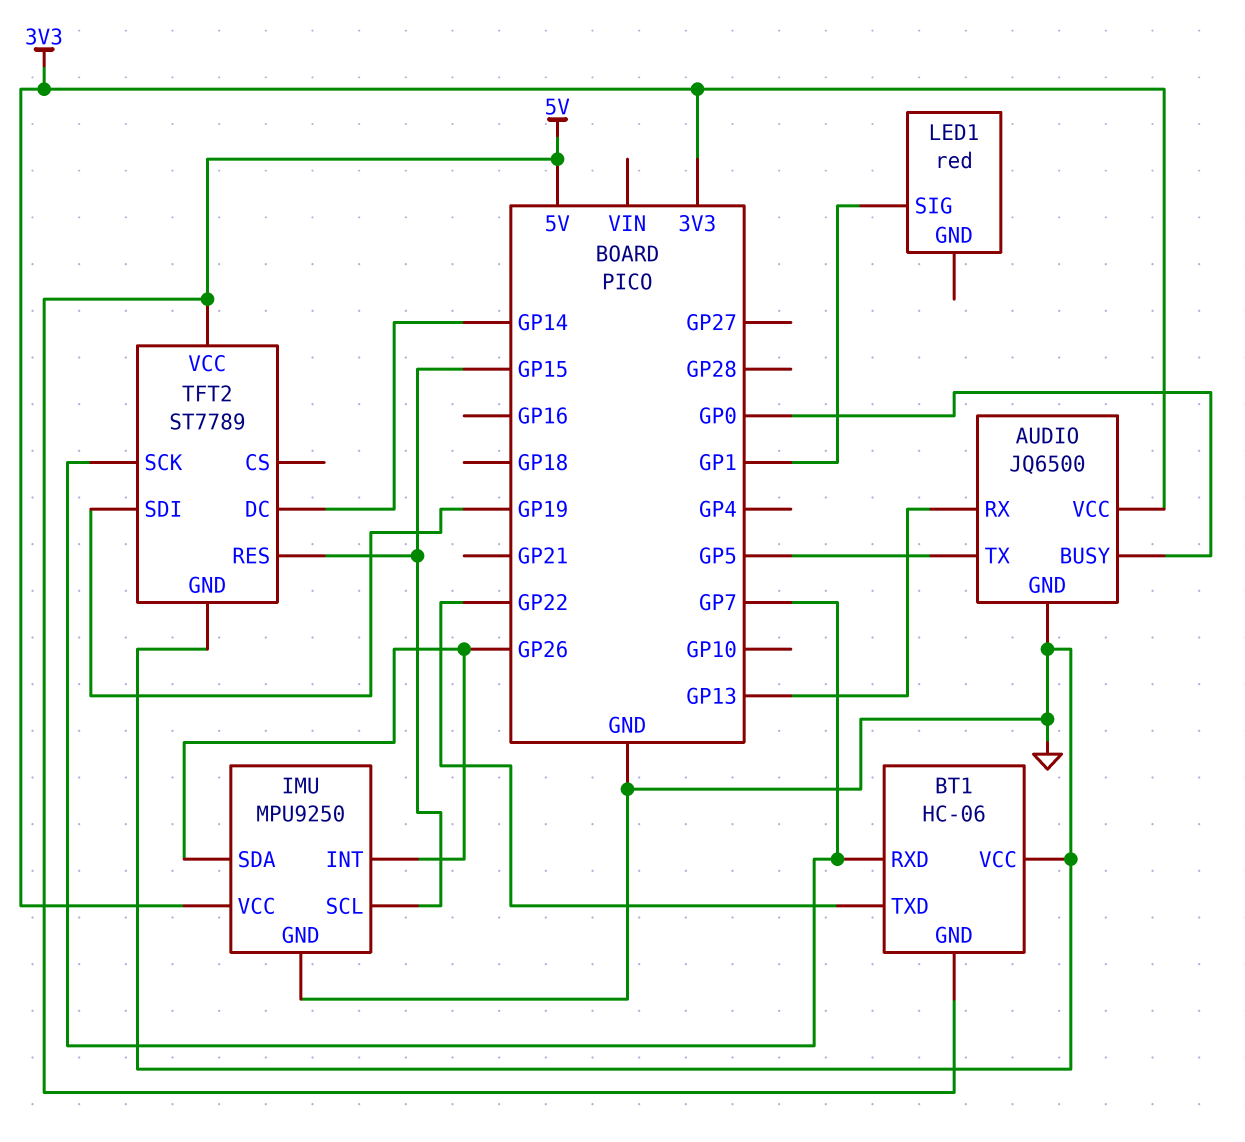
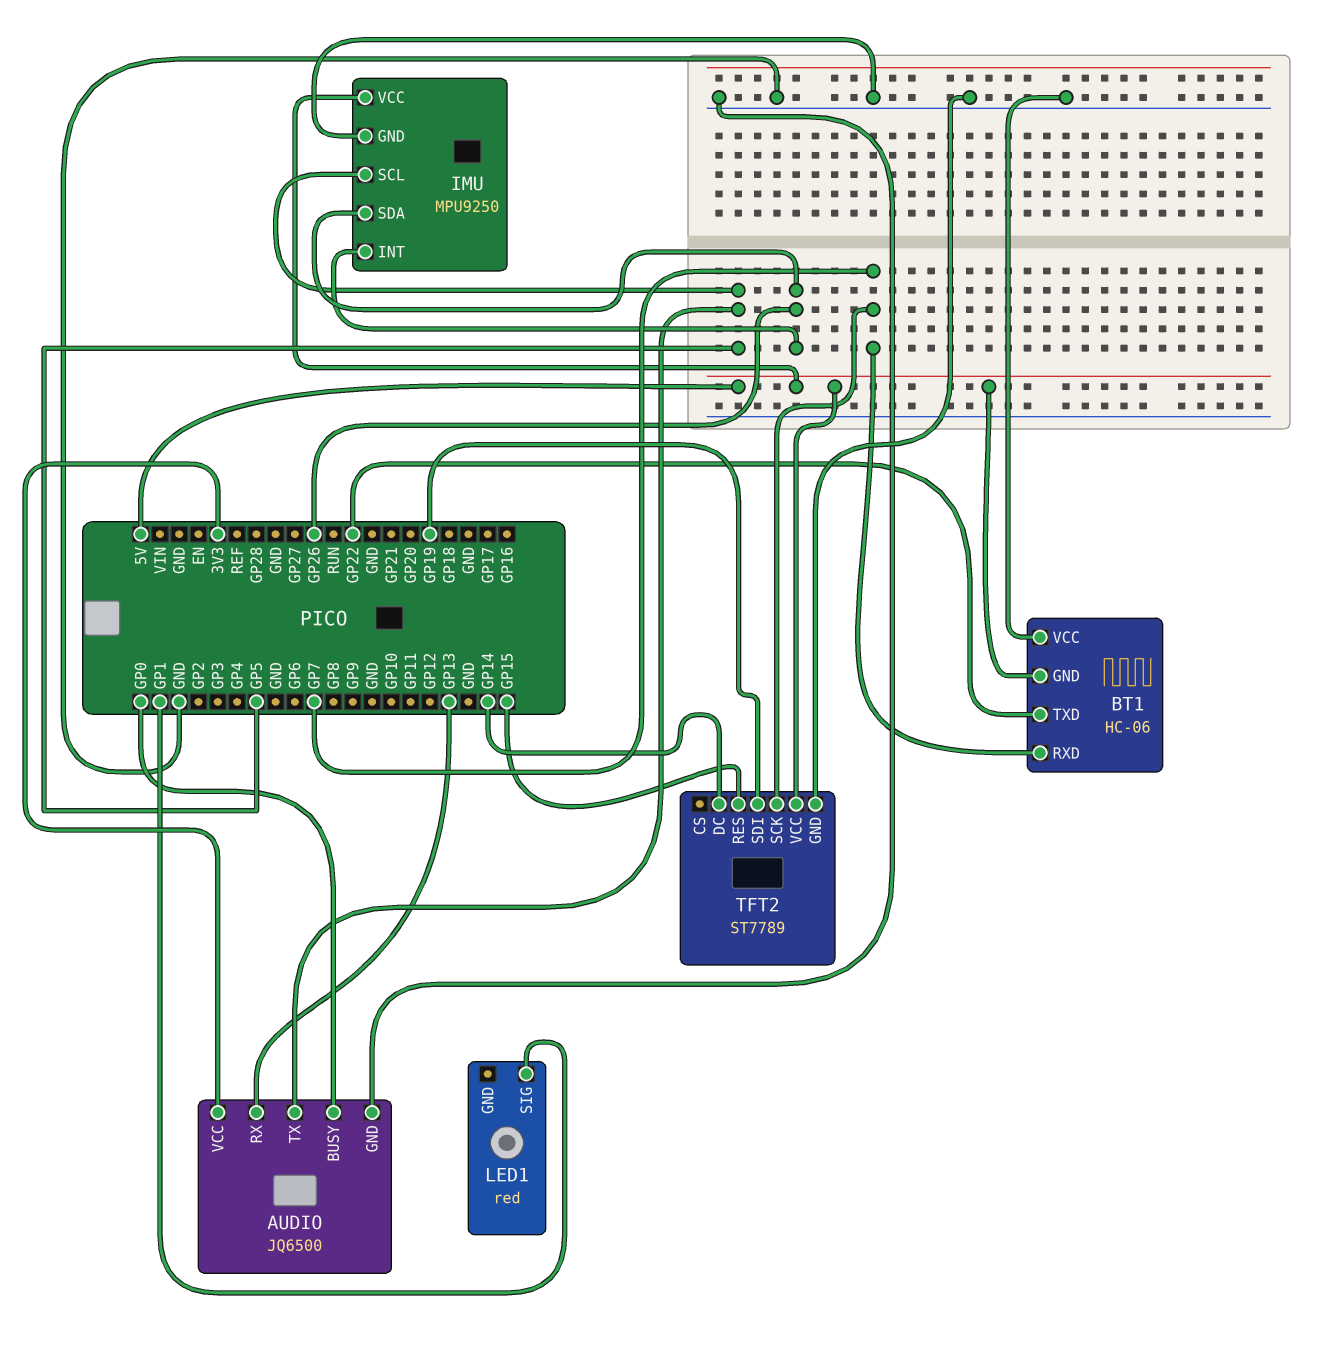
IMU pin SCL: GP15 -> GP5
IMU pin VCC: 3V3 -> 5V

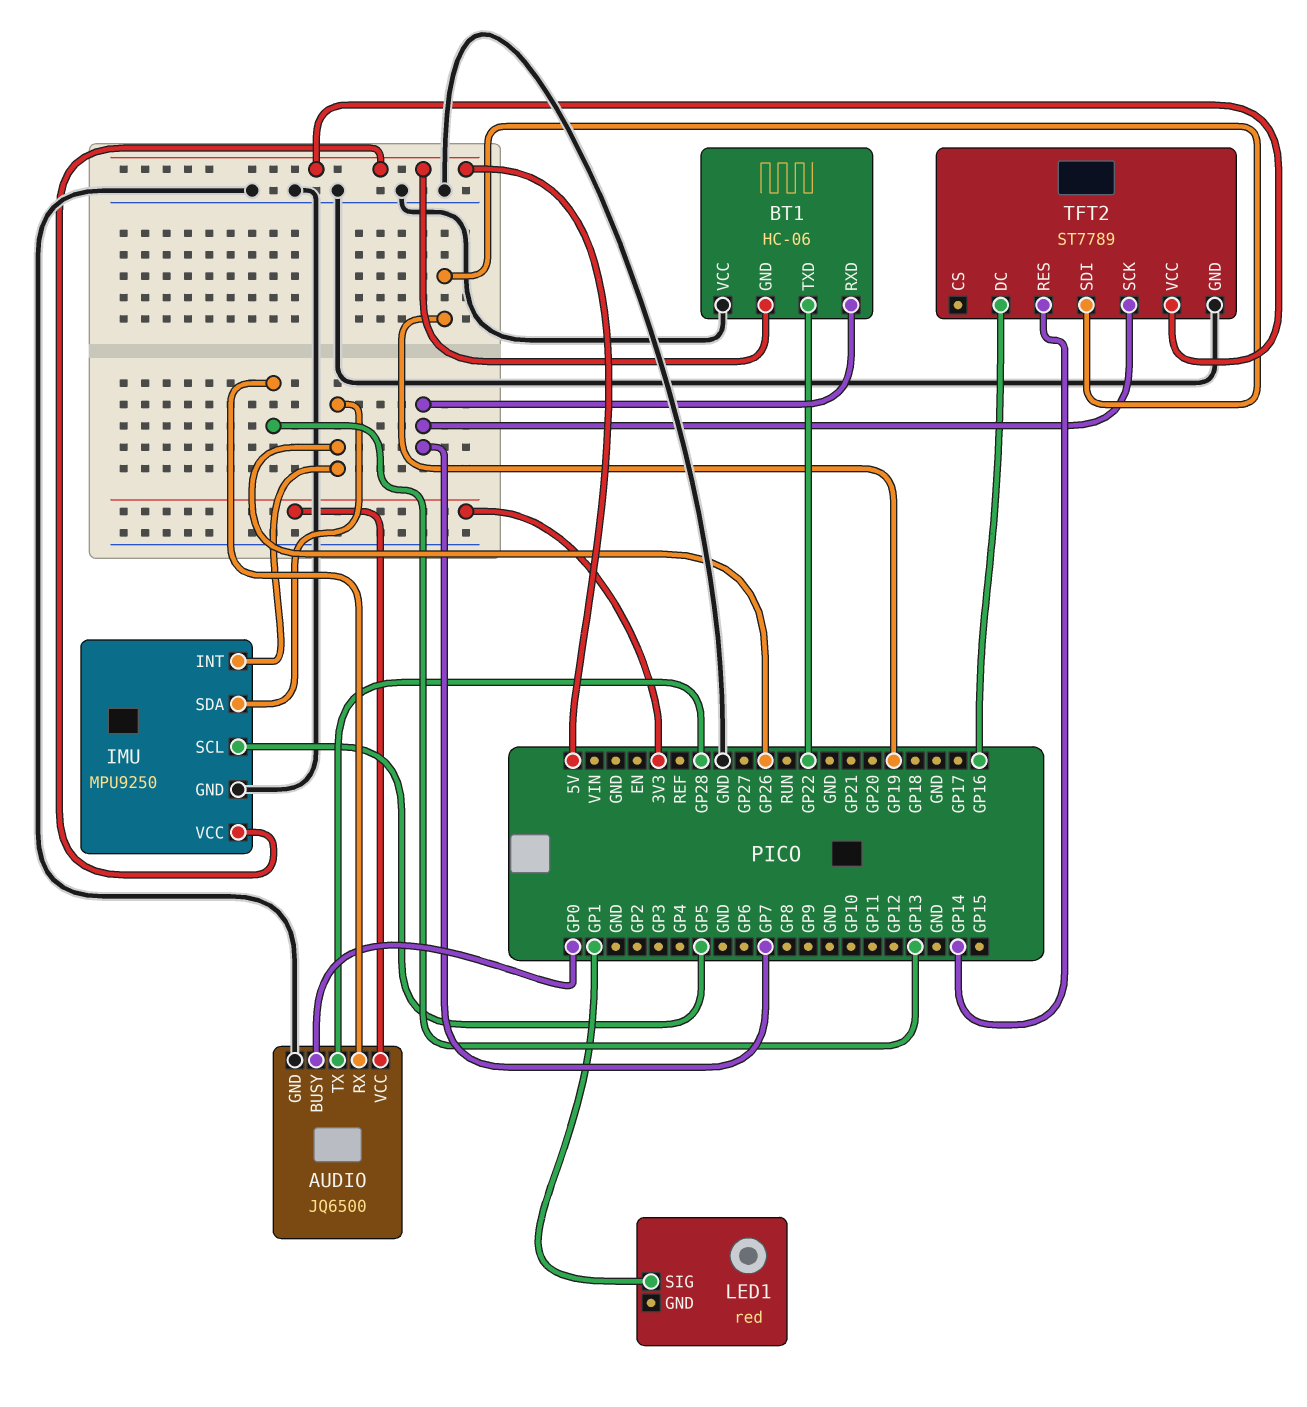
AUDIO pin TX: GP5 -> GP28
TFT2 pin DC: GP14 -> GP16
TFT2 pin RES: GP15 -> GP14

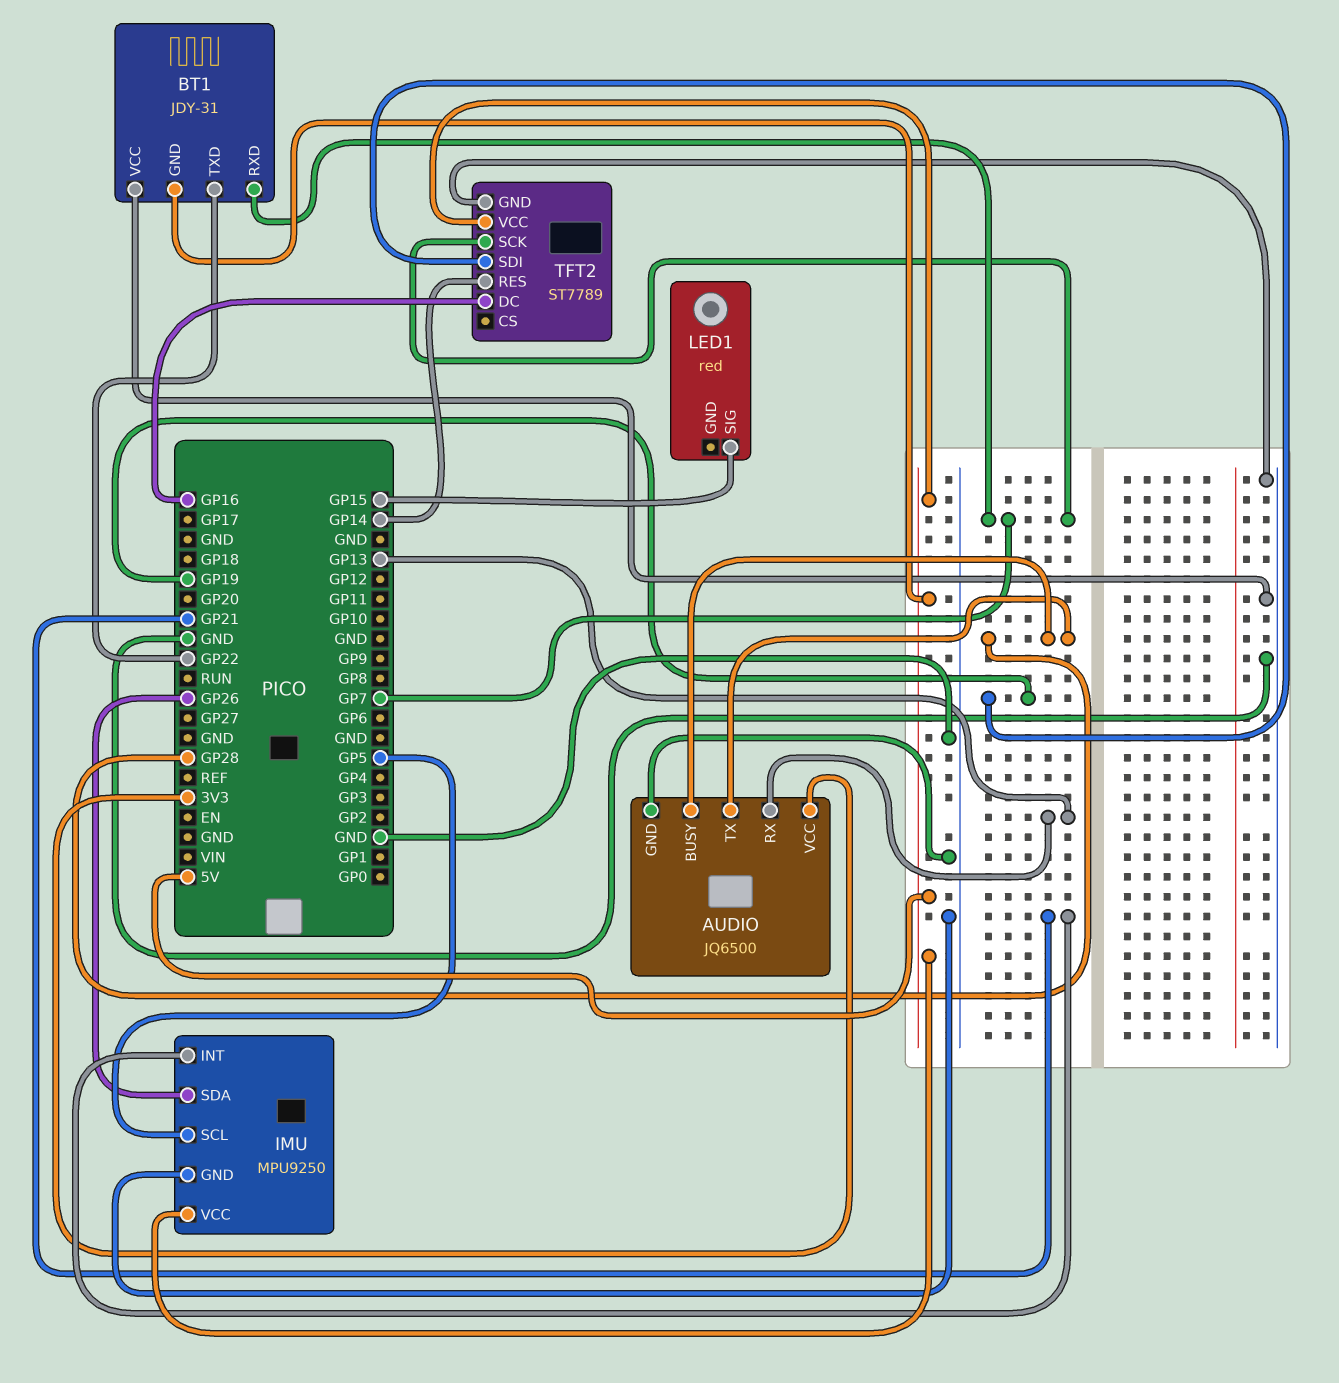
AUDIO pin BUSY: GP0 -> GP28
BT1: HC-06 -> JDY-31
IMU pin INT: GP26 -> GP21
LED1 pin SIG: GP1 -> GP15

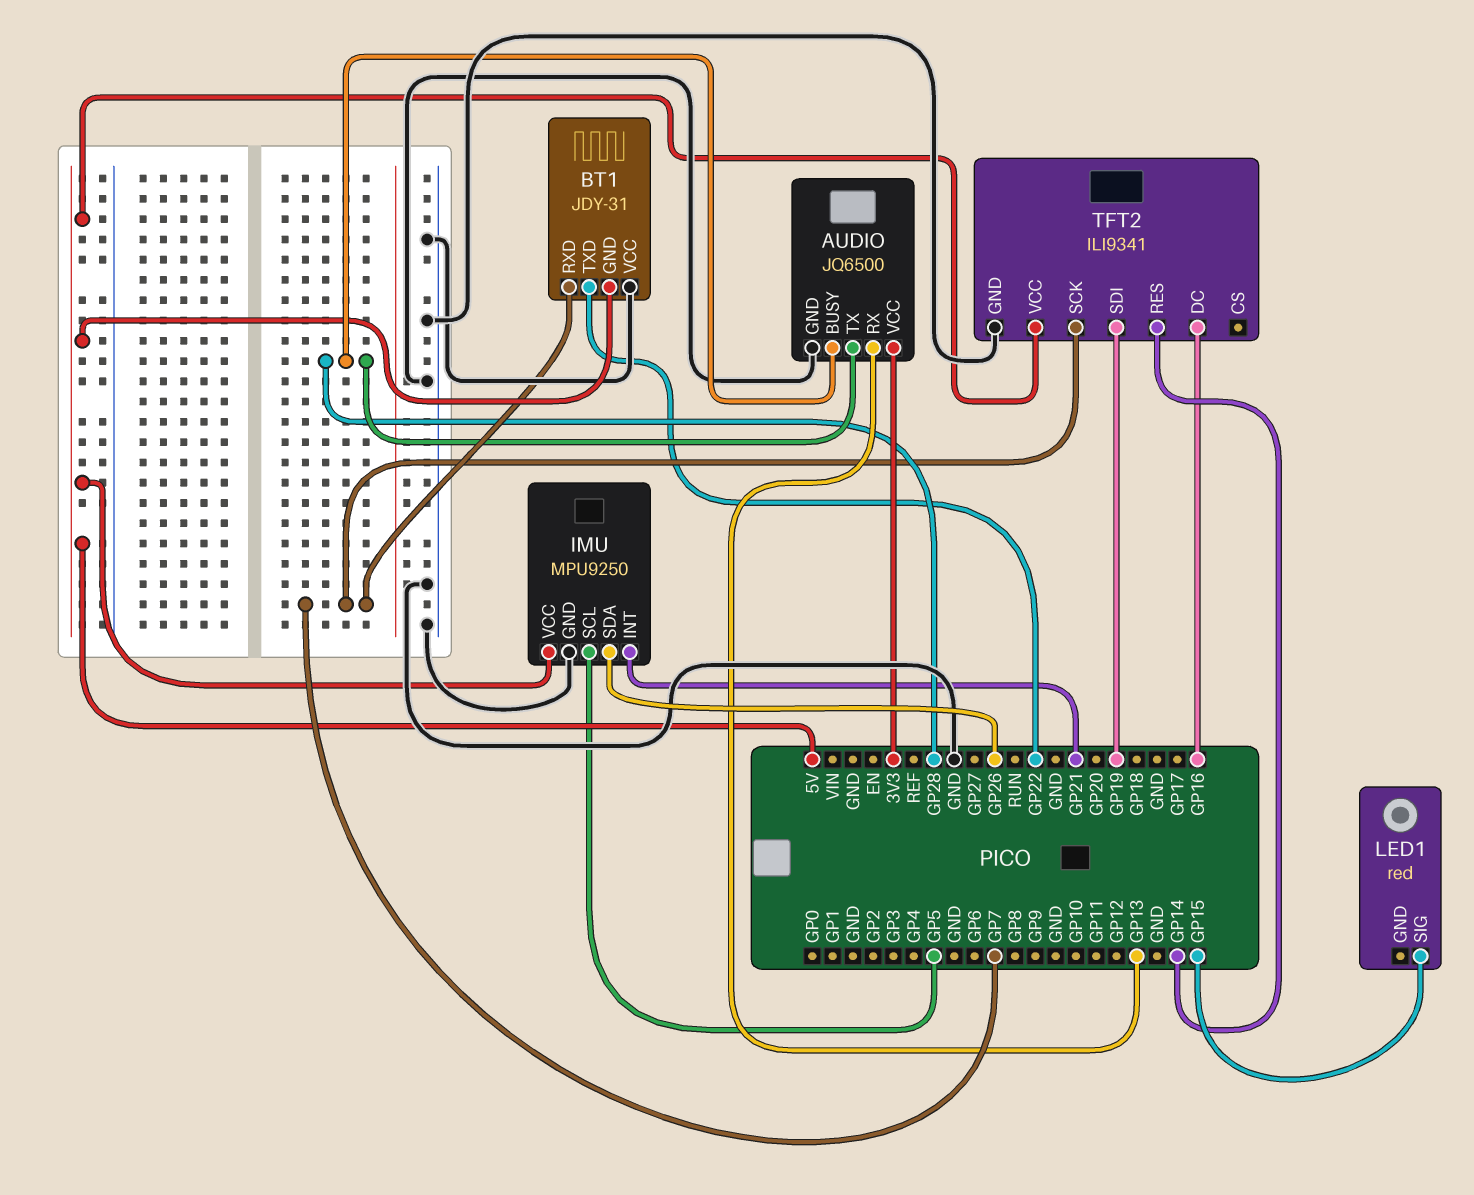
TFT2: ST7789 -> ILI9341

